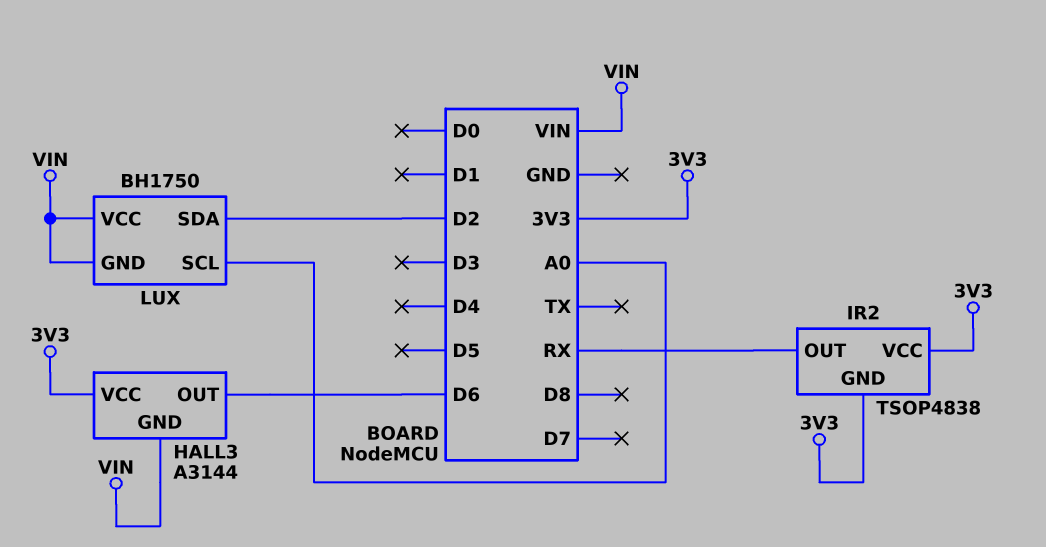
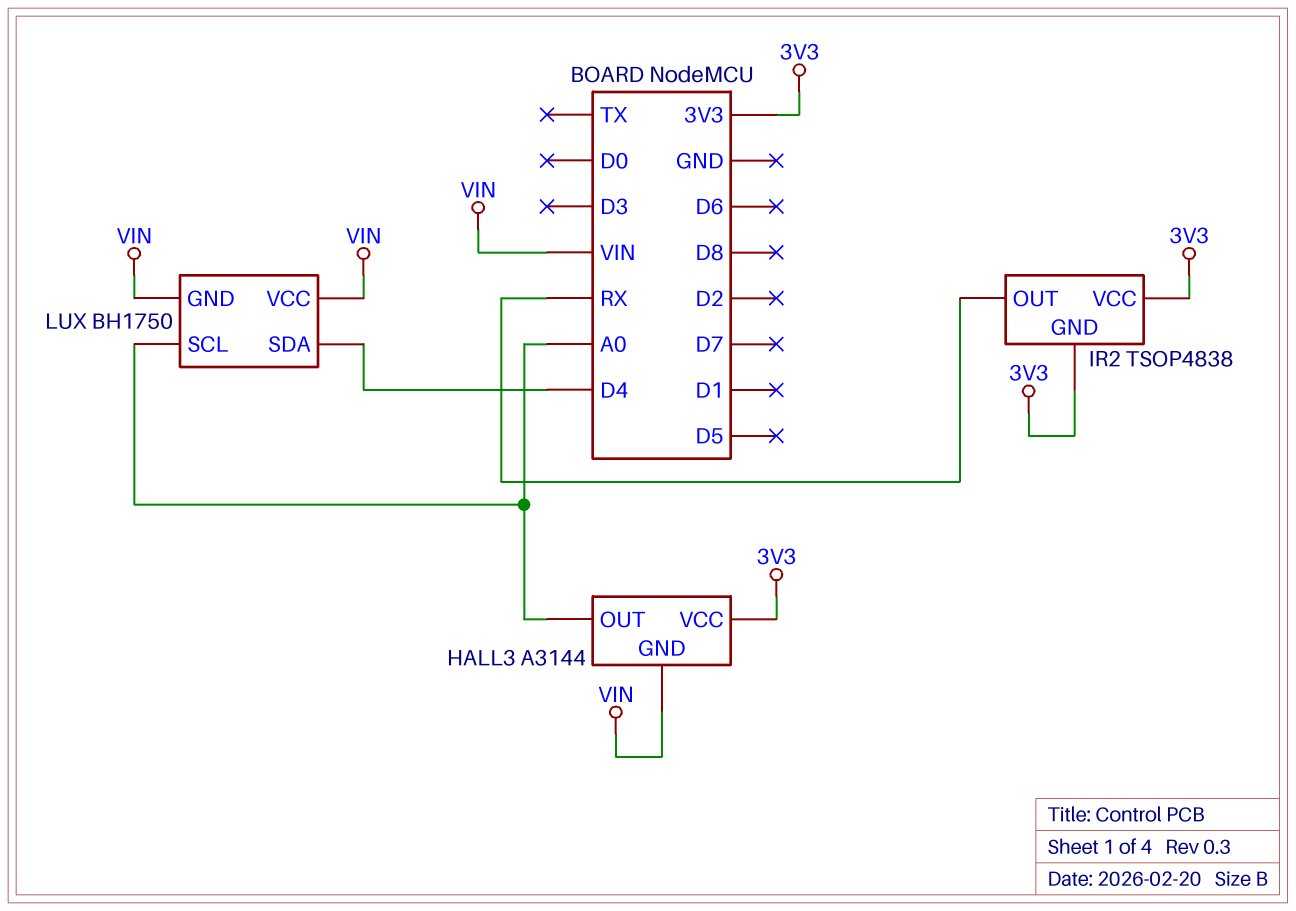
HALL3 pin OUT: D6 -> A0
LUX pin SDA: D2 -> D4

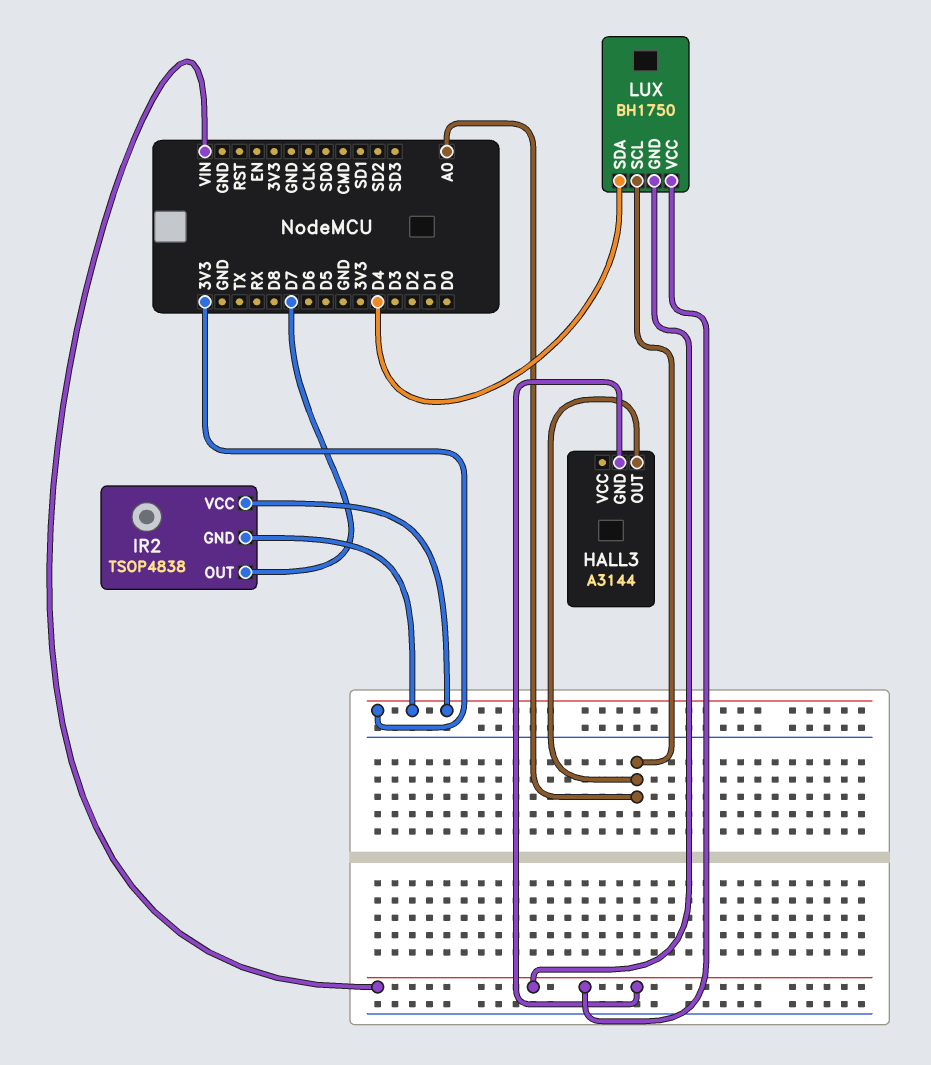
HALL3 pin VCC: 3V3 -> none
IR2 pin OUT: RX -> D7

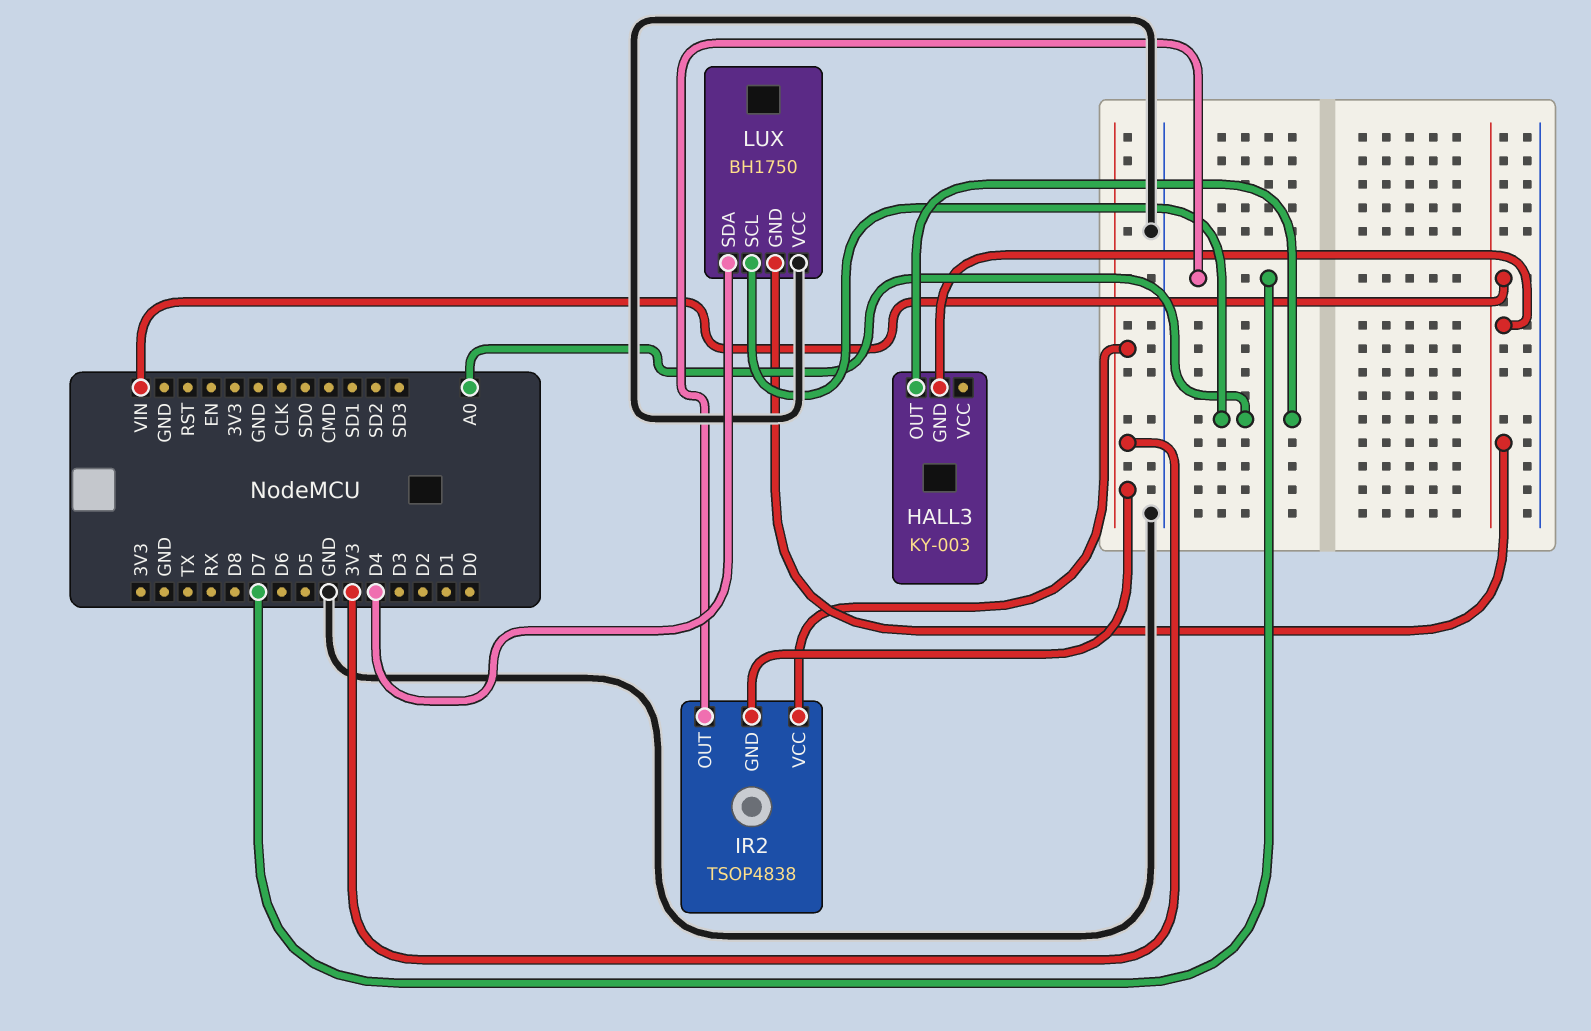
HALL3: A3144 -> KY-003
LUX pin VCC: VIN -> GND

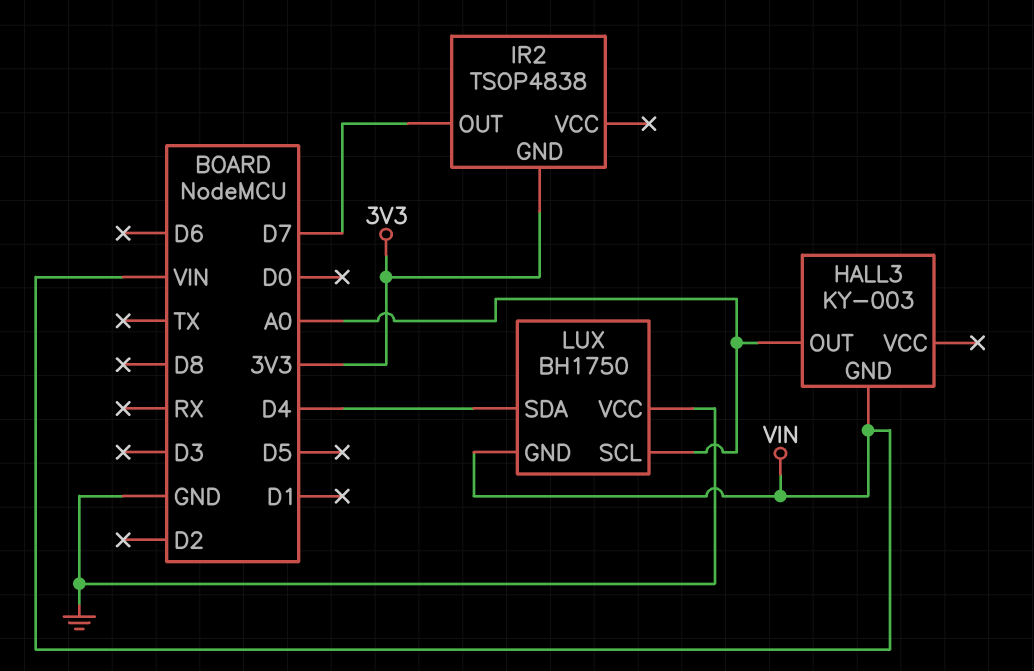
IR2 pin VCC: 3V3 -> none

